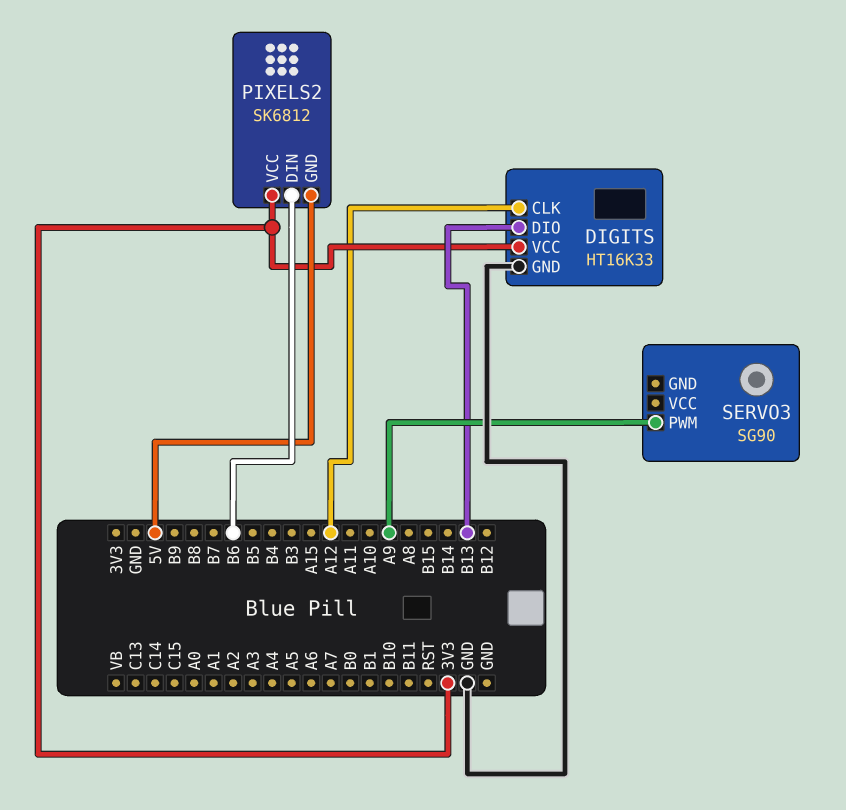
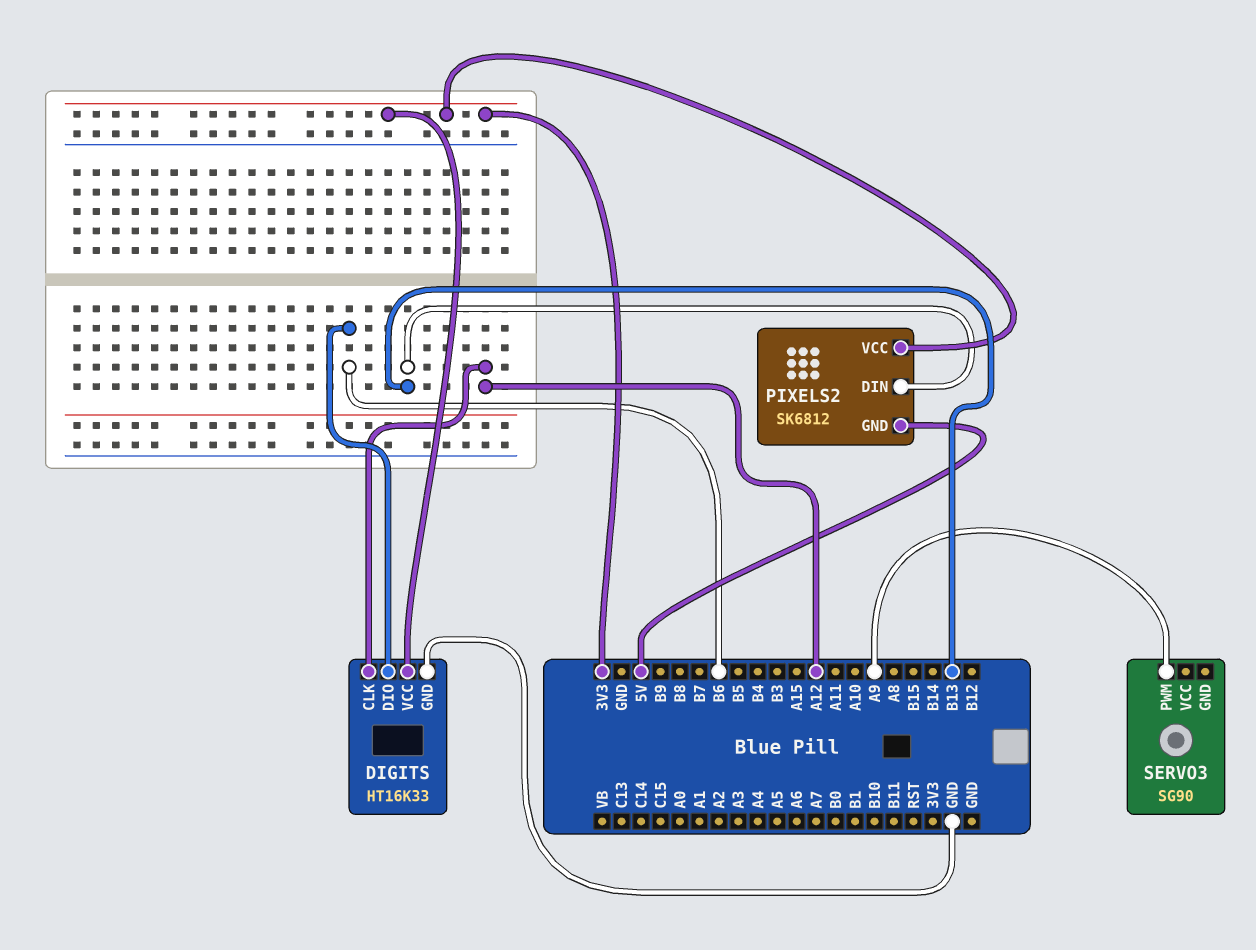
DIGITS pin DIO: B13 -> B6
PIXELS2 pin DIN: B6 -> B13

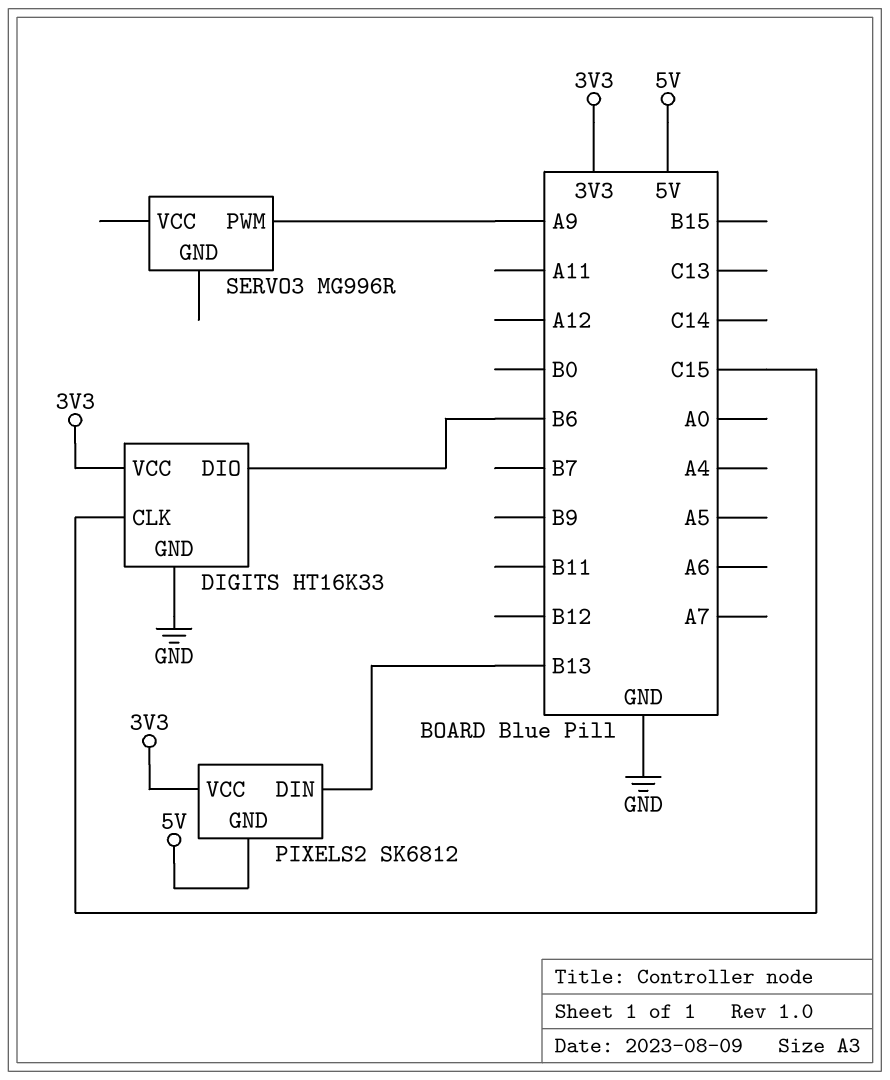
DIGITS pin CLK: A12 -> C15
SERVO3: SG90 -> MG996R

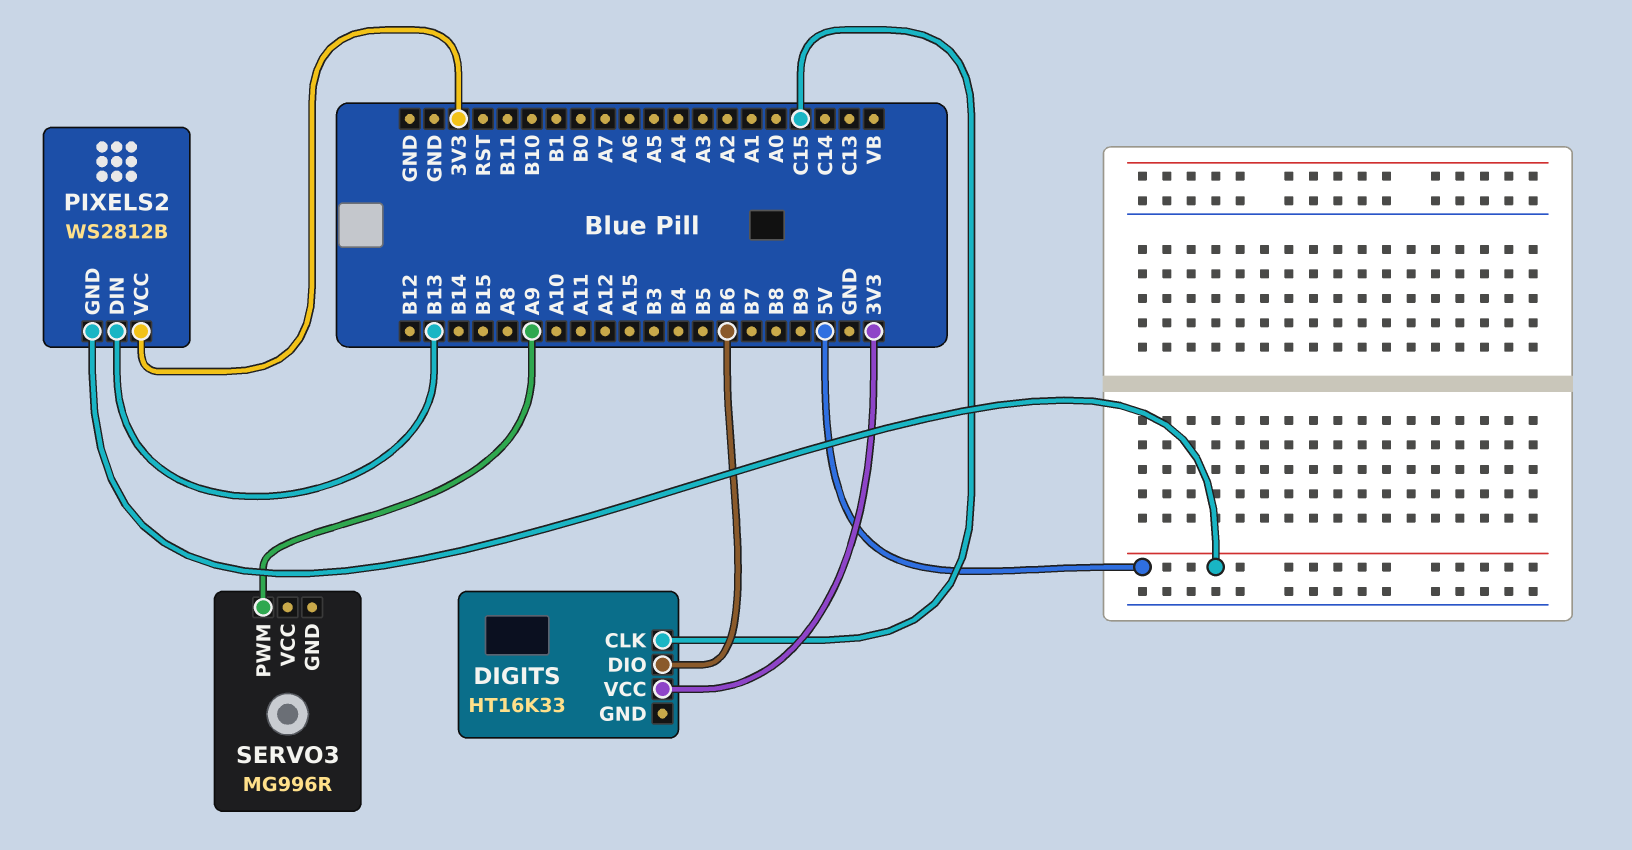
DIGITS pin GND: GND -> none
PIXELS2: SK6812 -> WS2812B

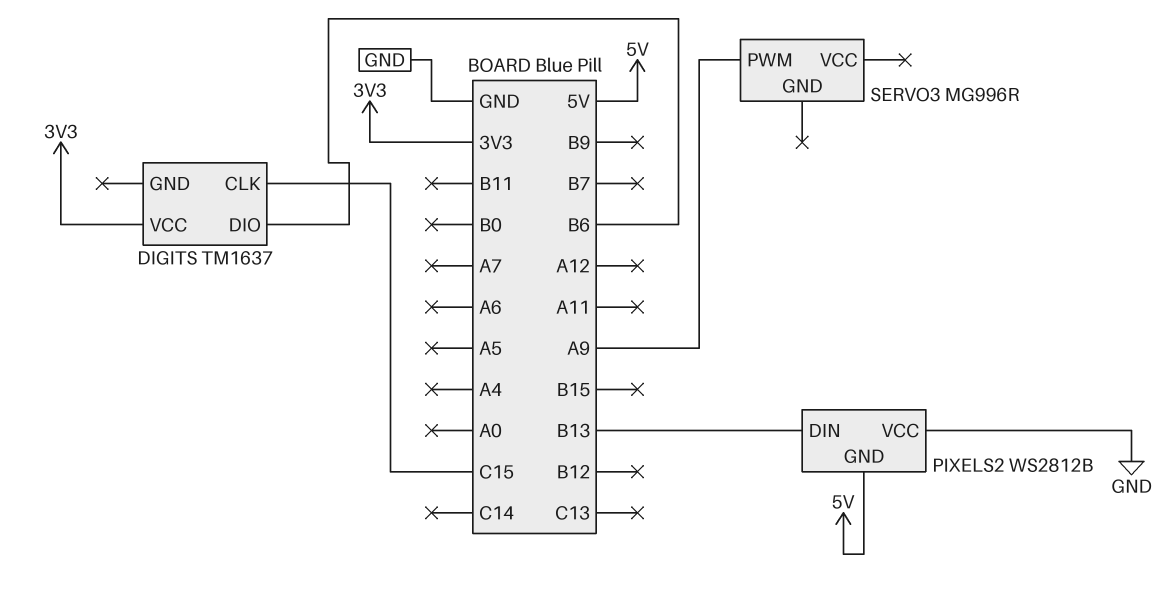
DIGITS: HT16K33 -> TM1637
PIXELS2 pin VCC: 3V3 -> GND

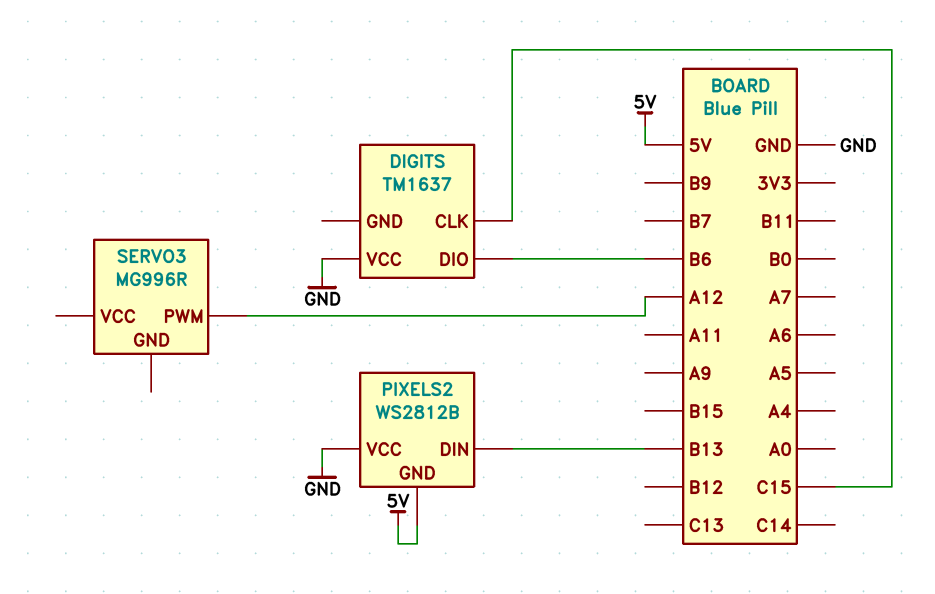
DIGITS pin VCC: 3V3 -> GND
SERVO3 pin PWM: A9 -> A12

